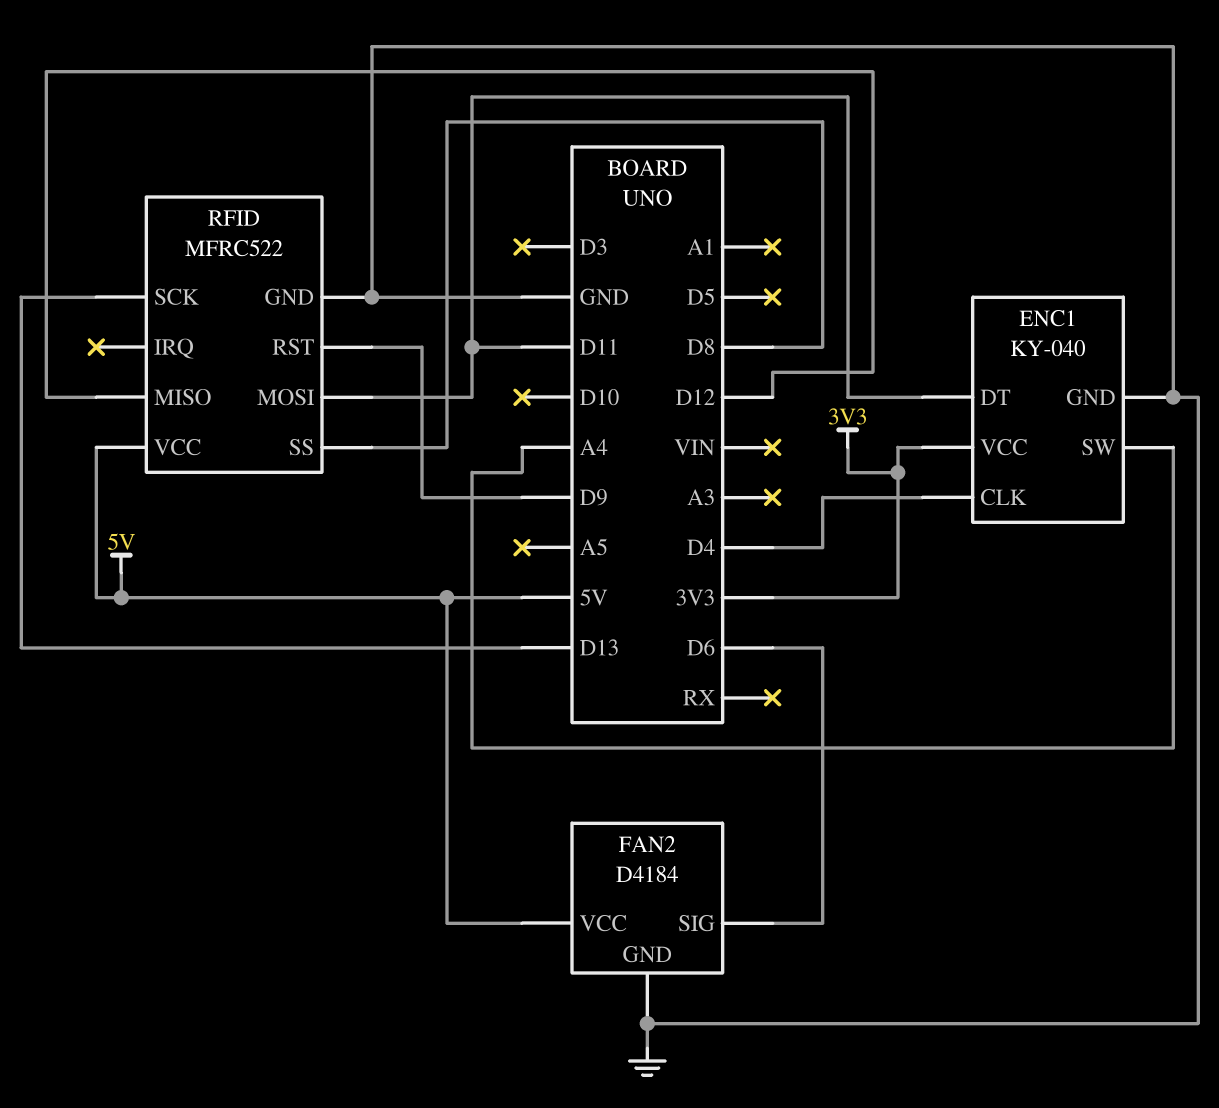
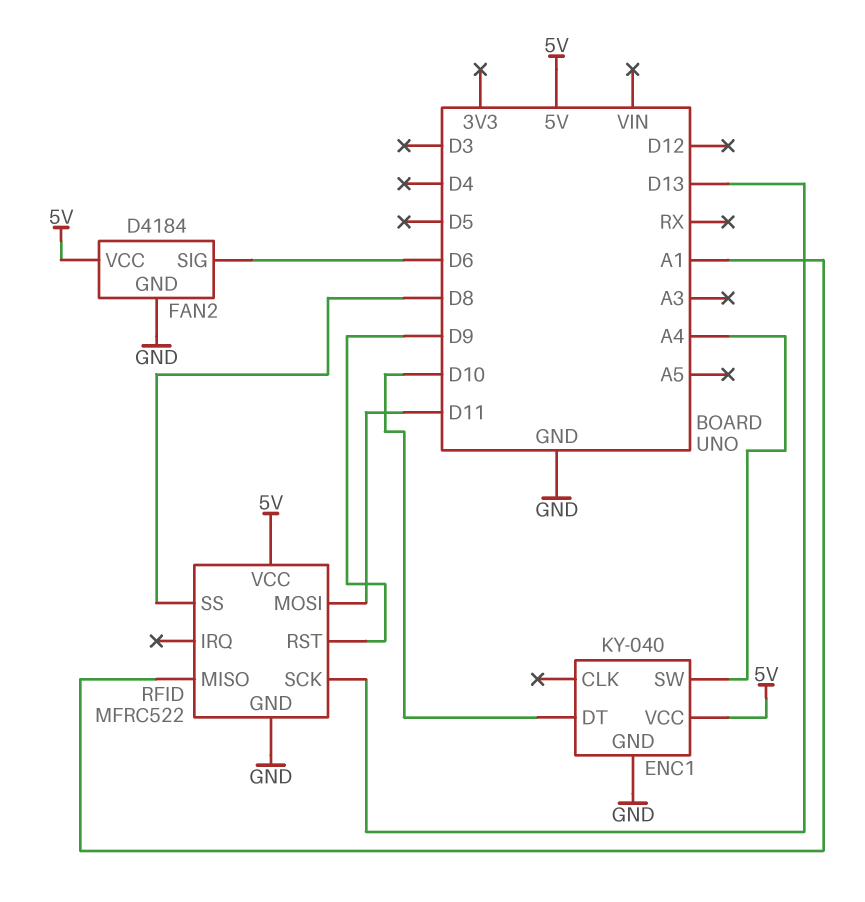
ENC1 pin CLK: D4 -> none
ENC1 pin DT: D11 -> D10
ENC1 pin VCC: 3V3 -> 5V
RFID pin MISO: D12 -> A1

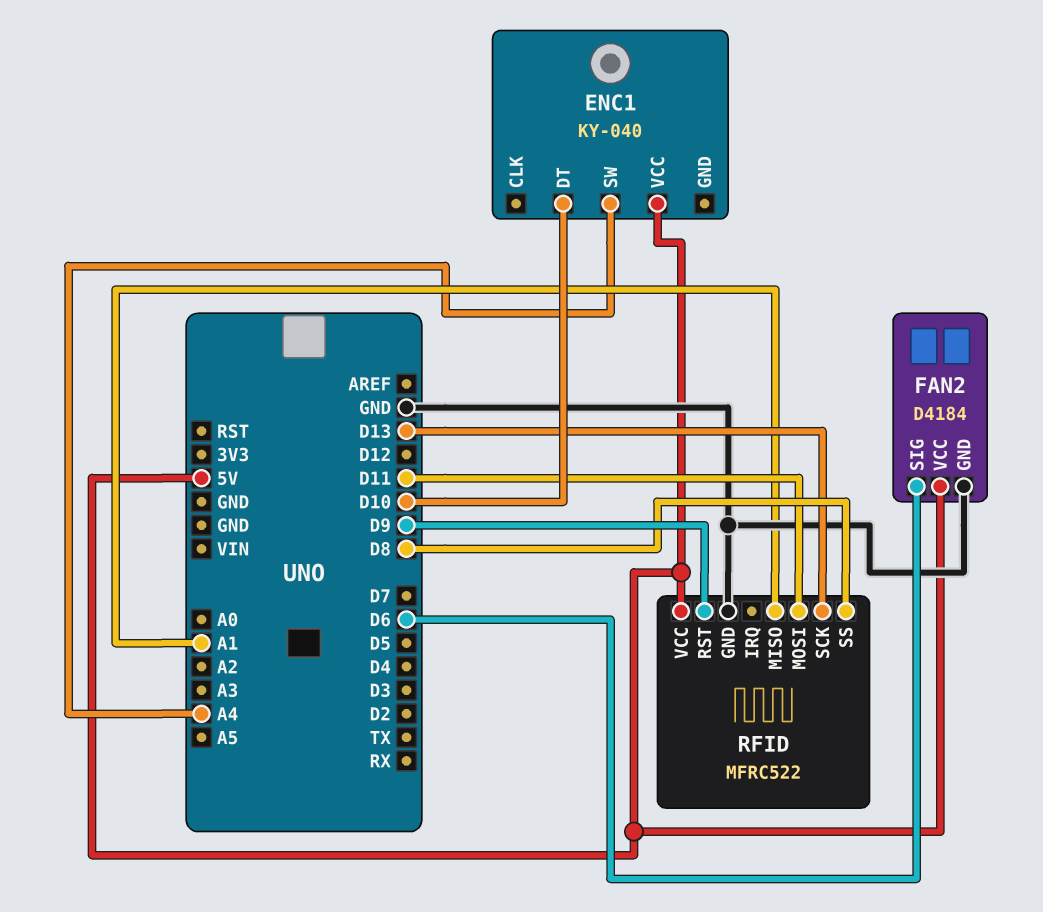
ENC1 pin GND: GND -> none

